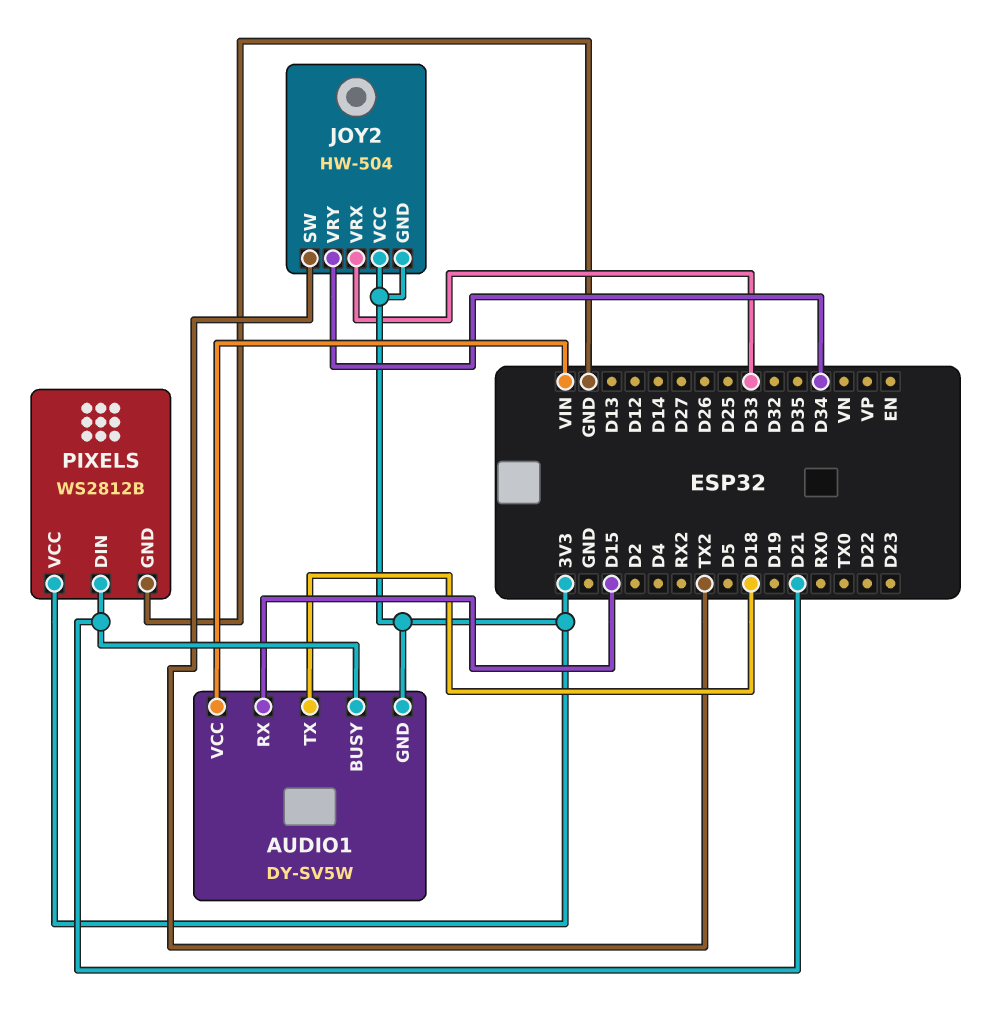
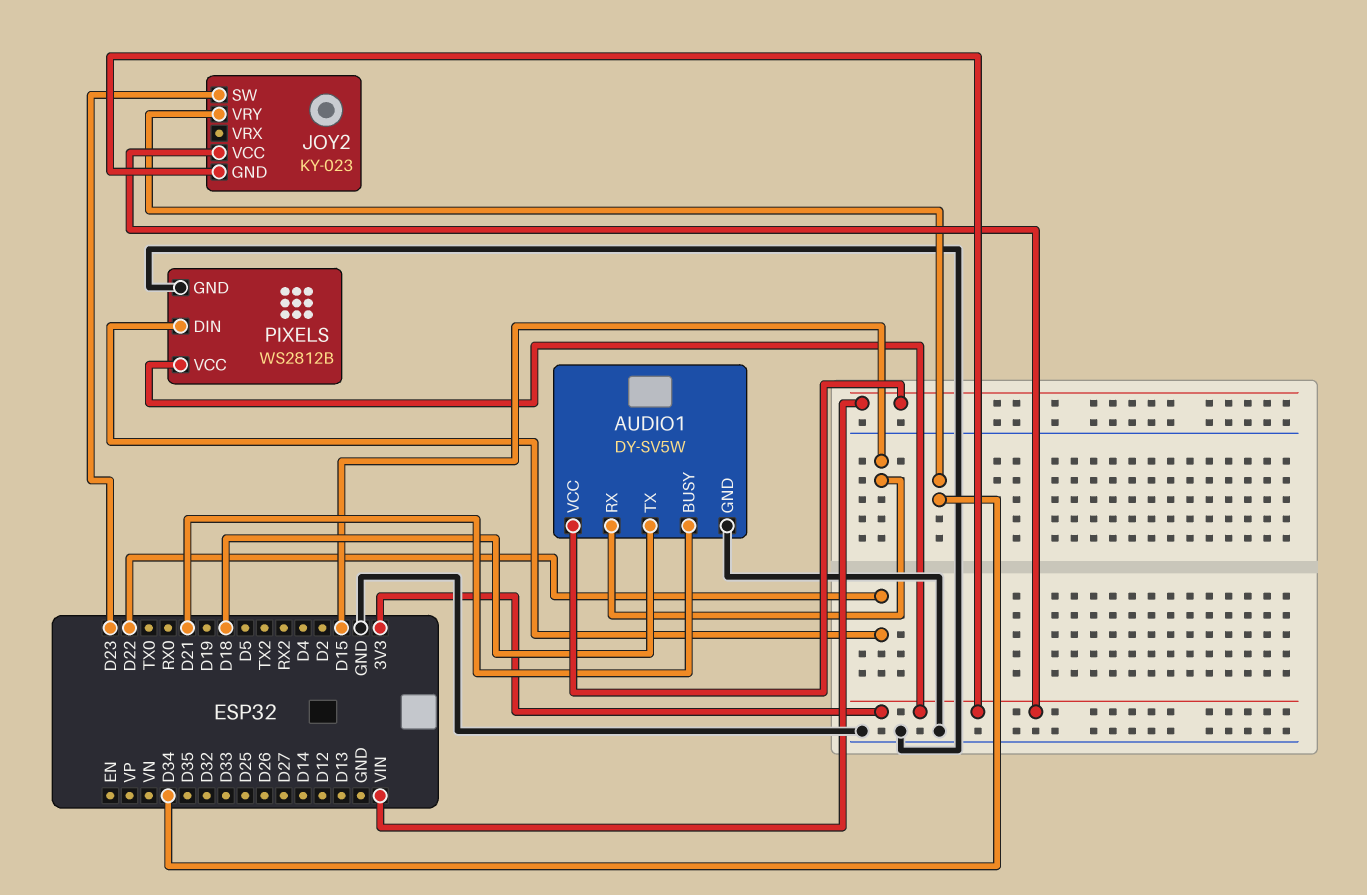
AUDIO1 pin GND: 3V3 -> GND
JOY2: HW-504 -> KY-023
JOY2 pin SW: TX2 -> D23
JOY2 pin VRX: D33 -> none
PIXELS pin DIN: D21 -> D22

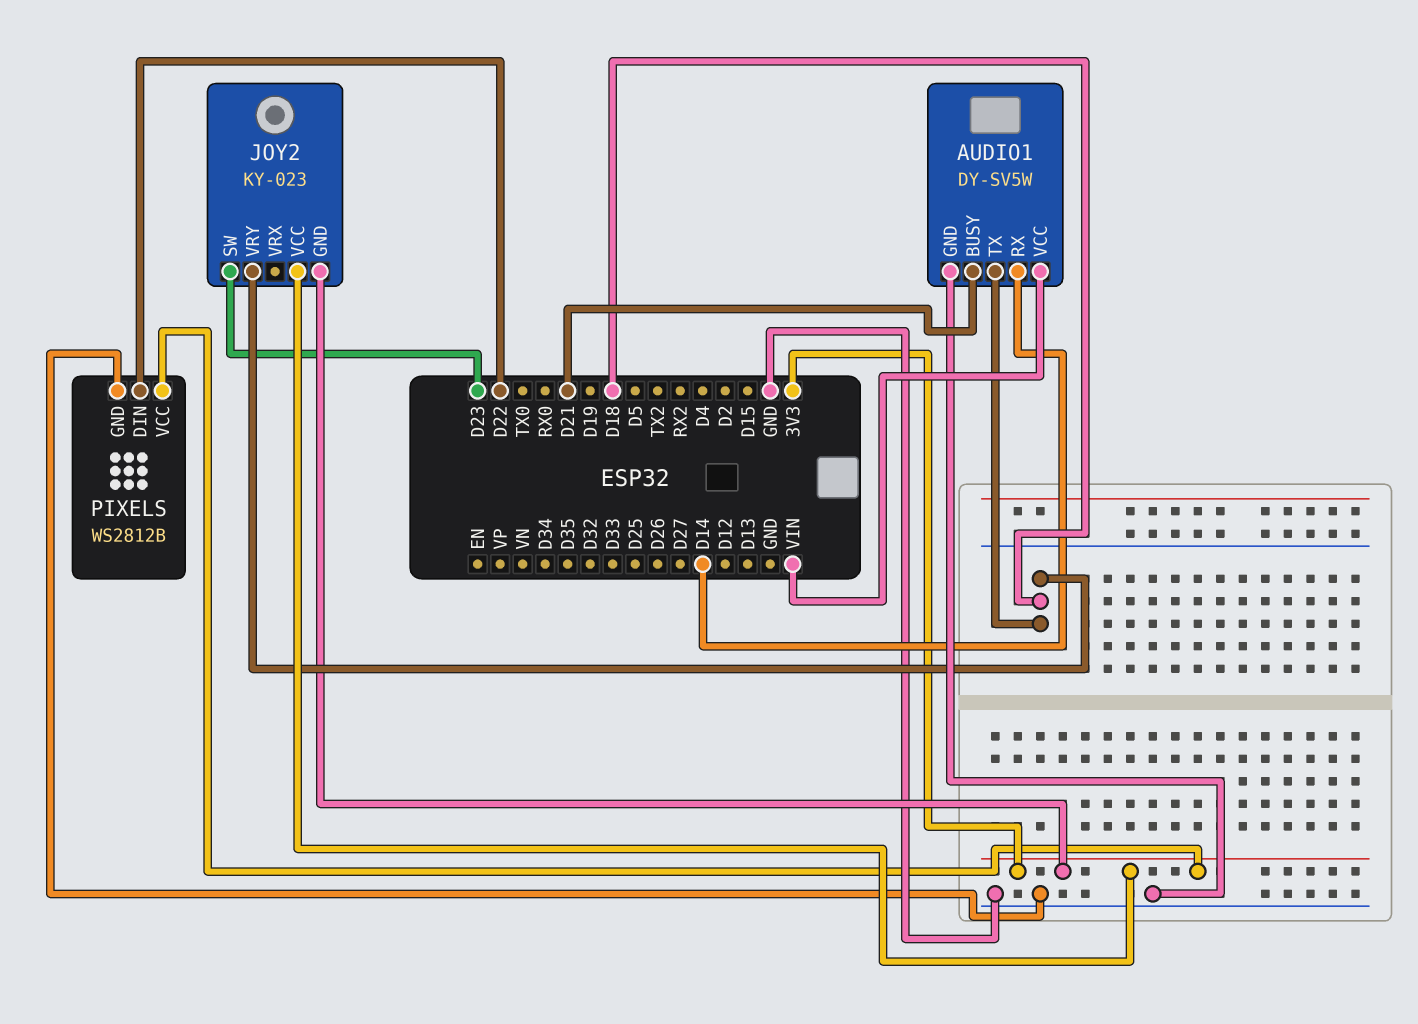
AUDIO1 pin RX: D15 -> D14
JOY2 pin VRY: D34 -> D18

